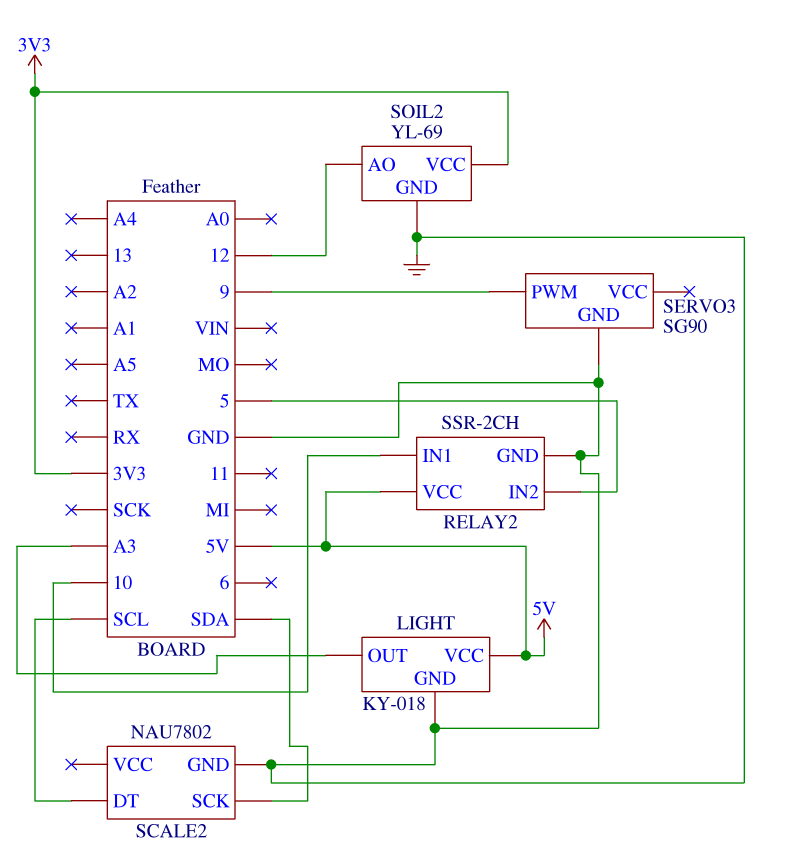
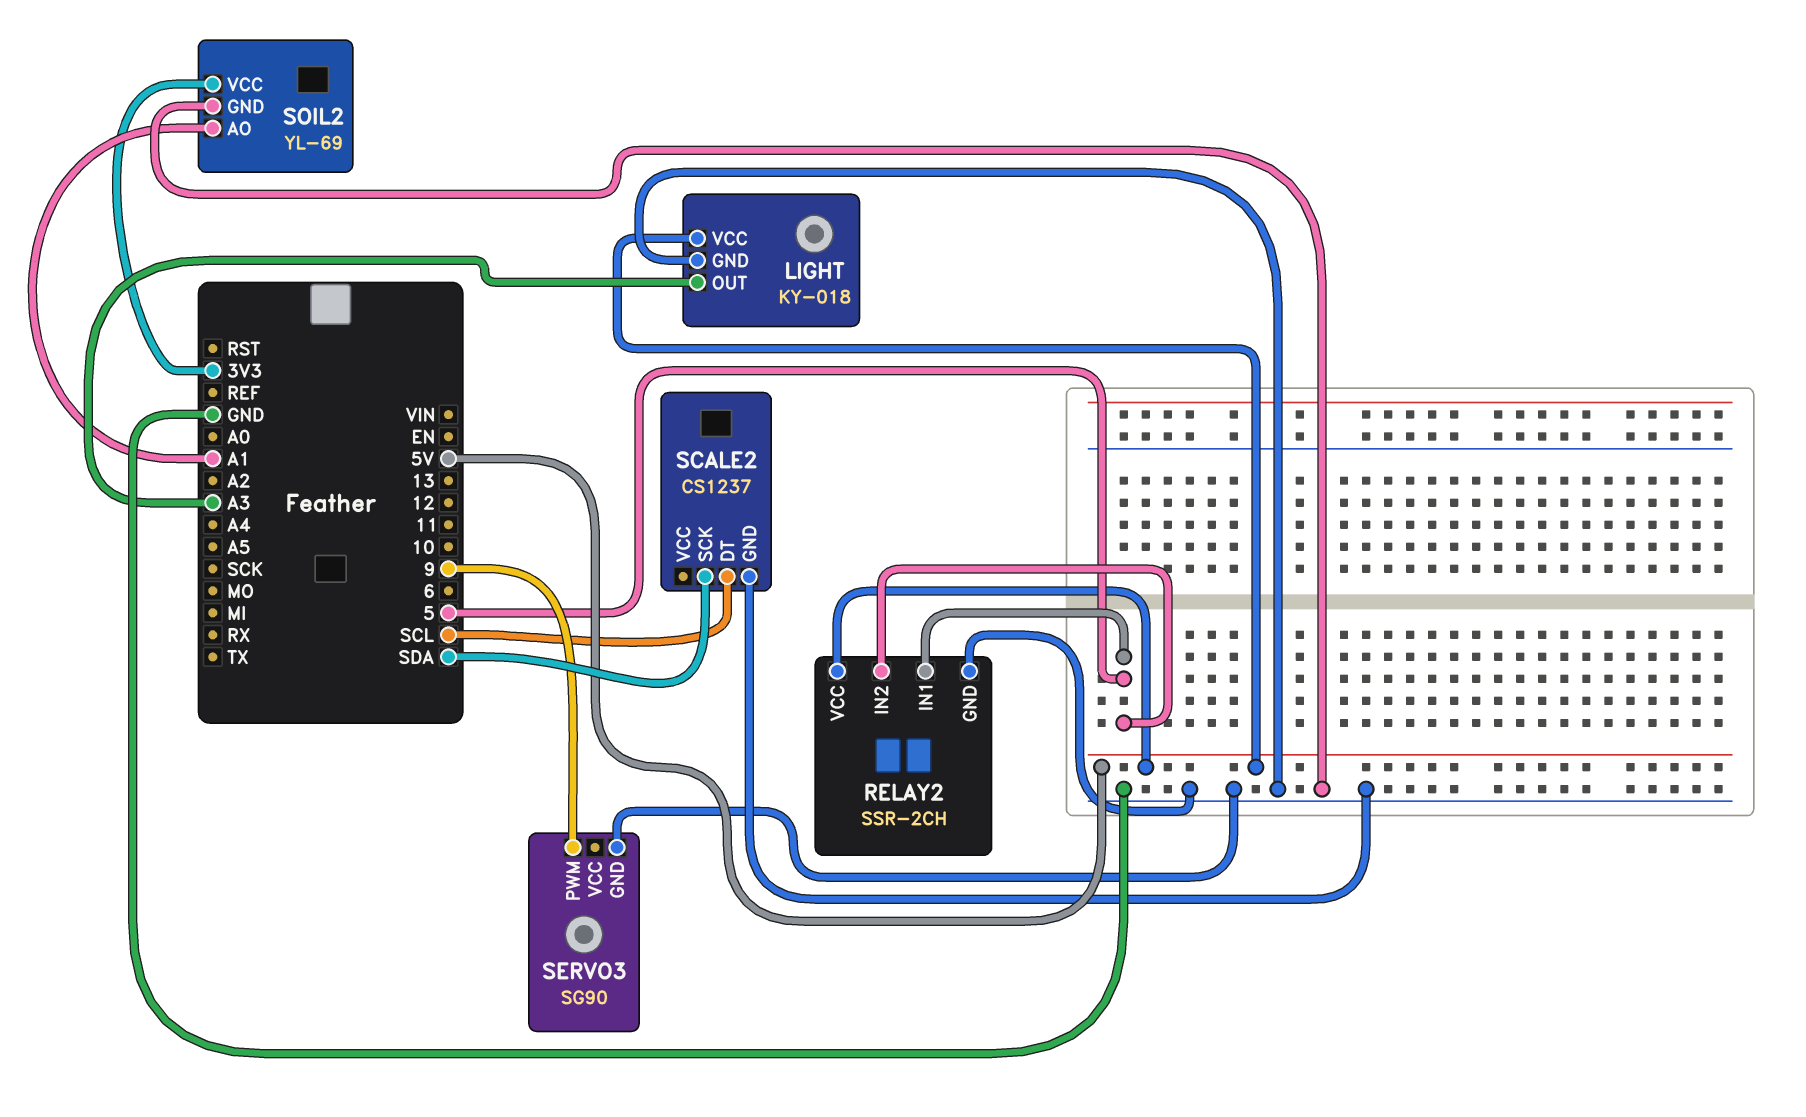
RELAY2 pin IN1: 10 -> 5
SCALE2: NAU7802 -> CS1237
SOIL2 pin AO: 12 -> A1

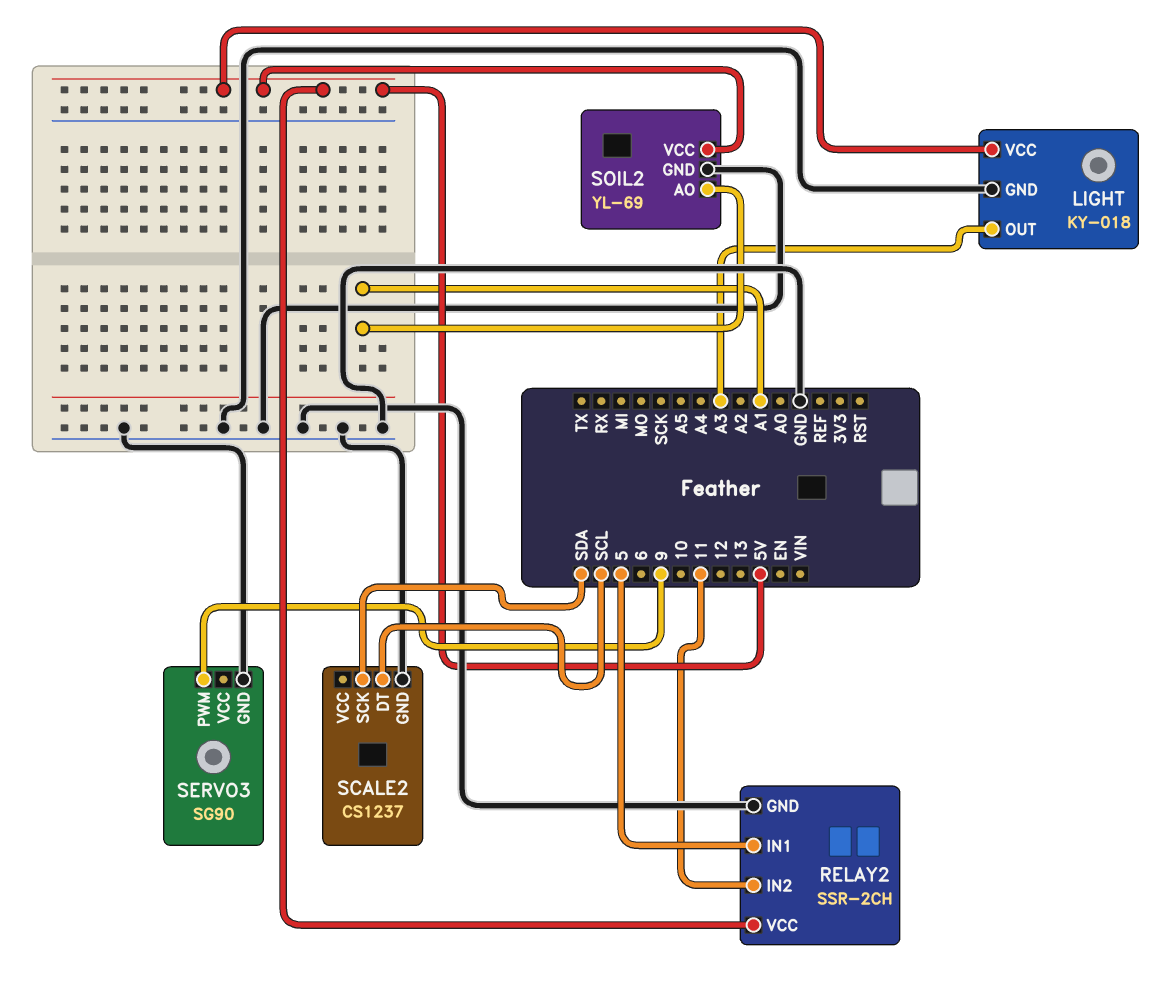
RELAY2 pin IN2: 5 -> 11
SOIL2 pin VCC: 3V3 -> 5V

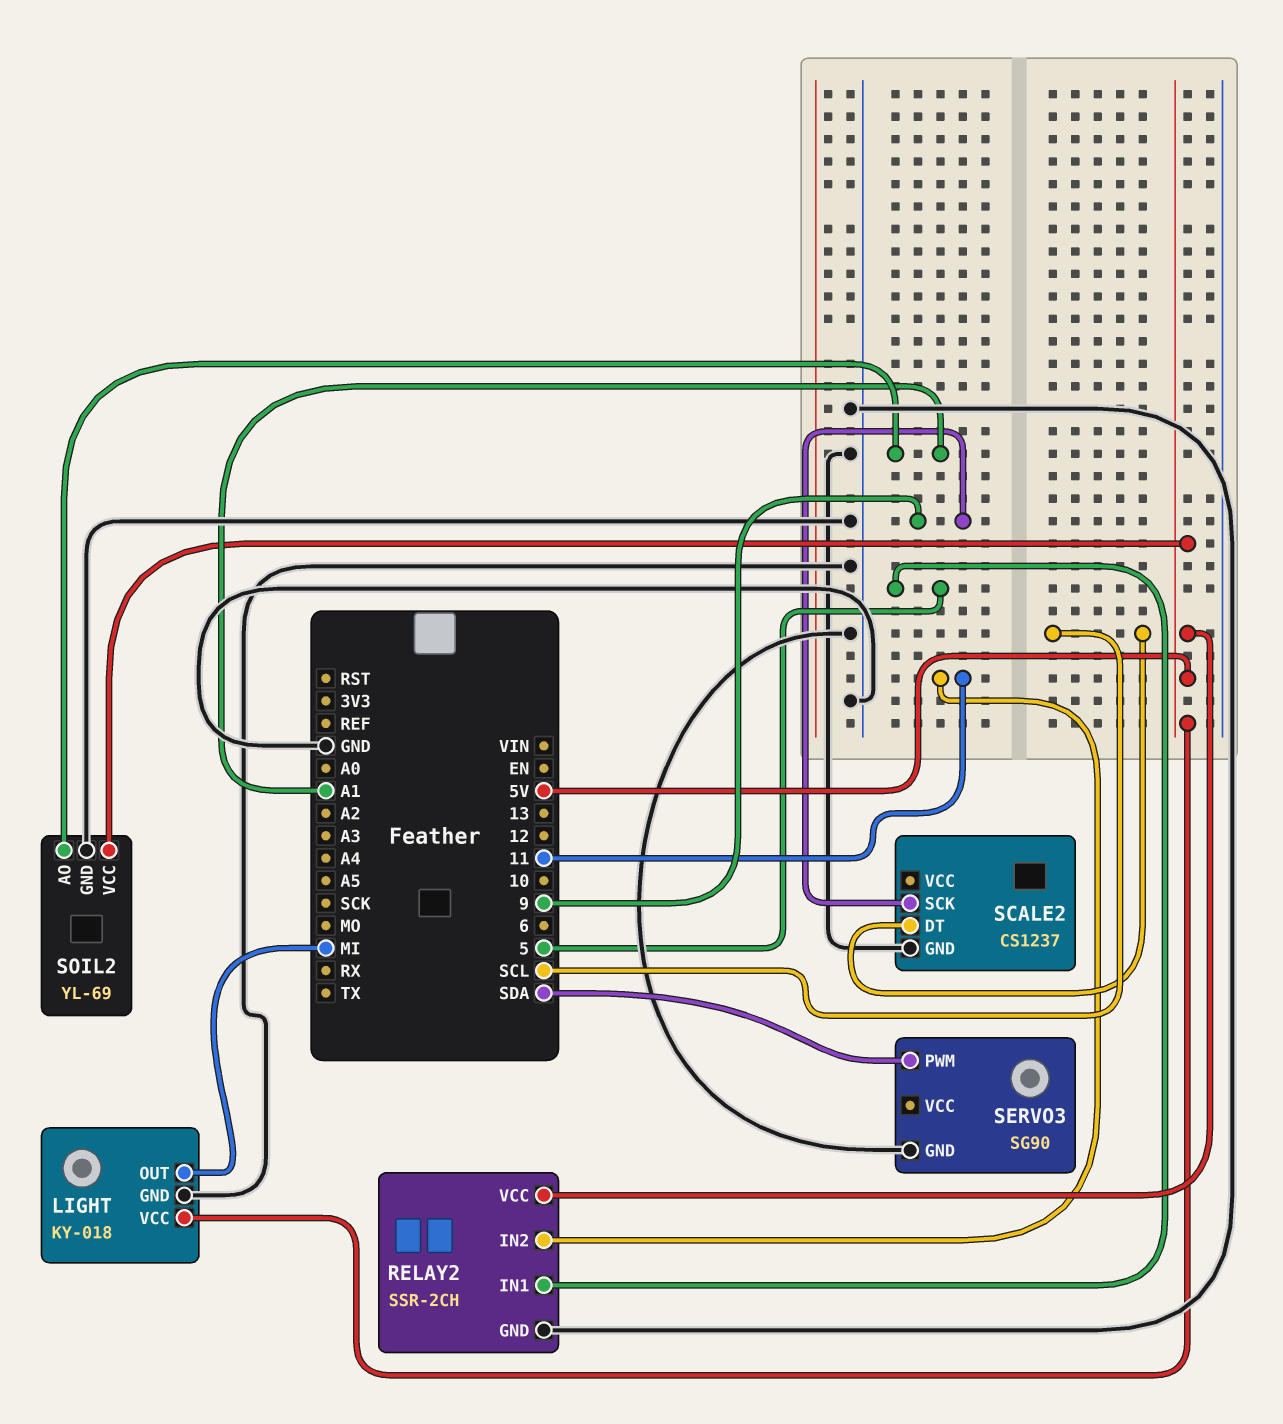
LIGHT pin OUT: A3 -> MI
SCALE2 pin SCK: SDA -> 9
SERVO3 pin PWM: 9 -> SDA

